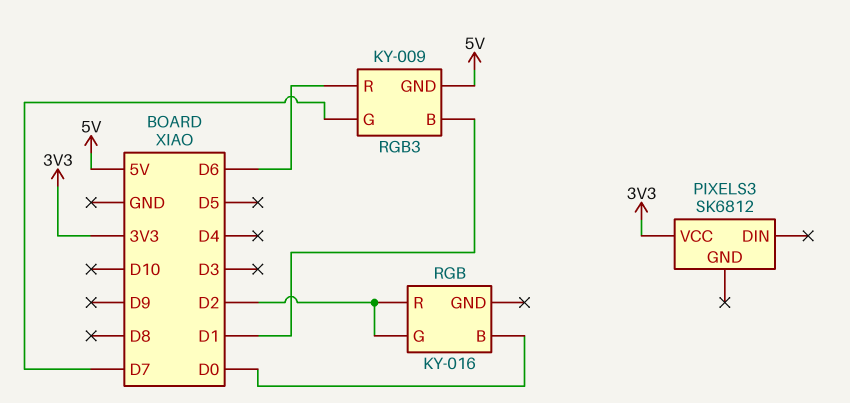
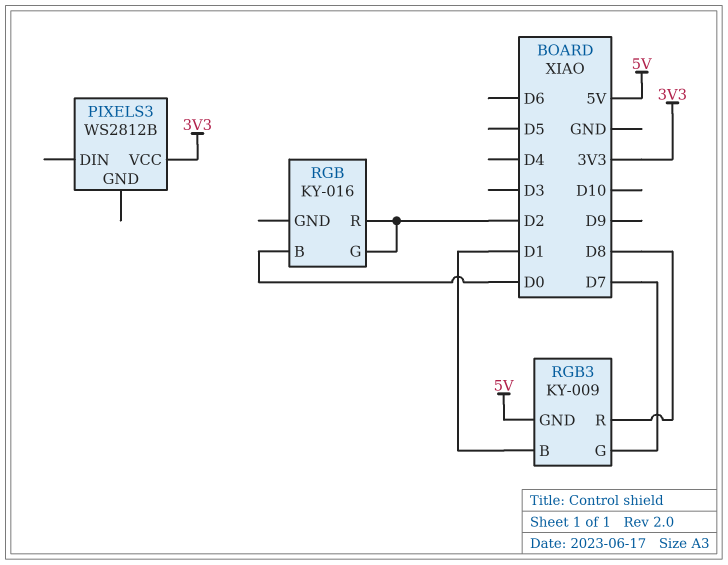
PIXELS3: SK6812 -> WS2812B
RGB3 pin R: D6 -> D8

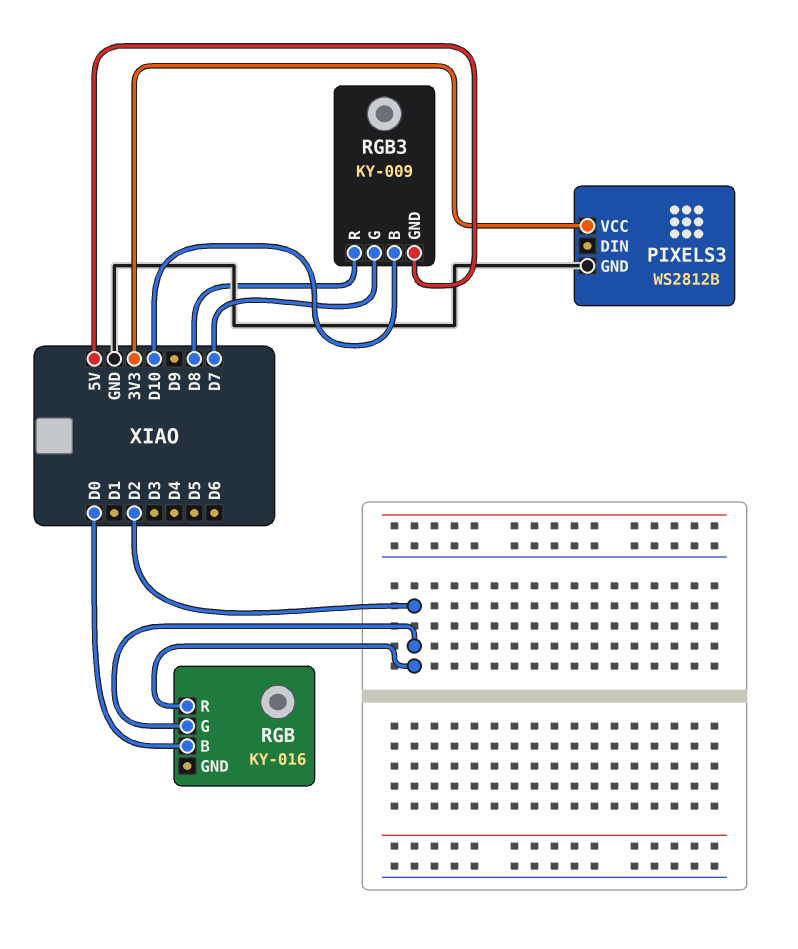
PIXELS3 pin GND: none -> GND
RGB3 pin B: D1 -> D10

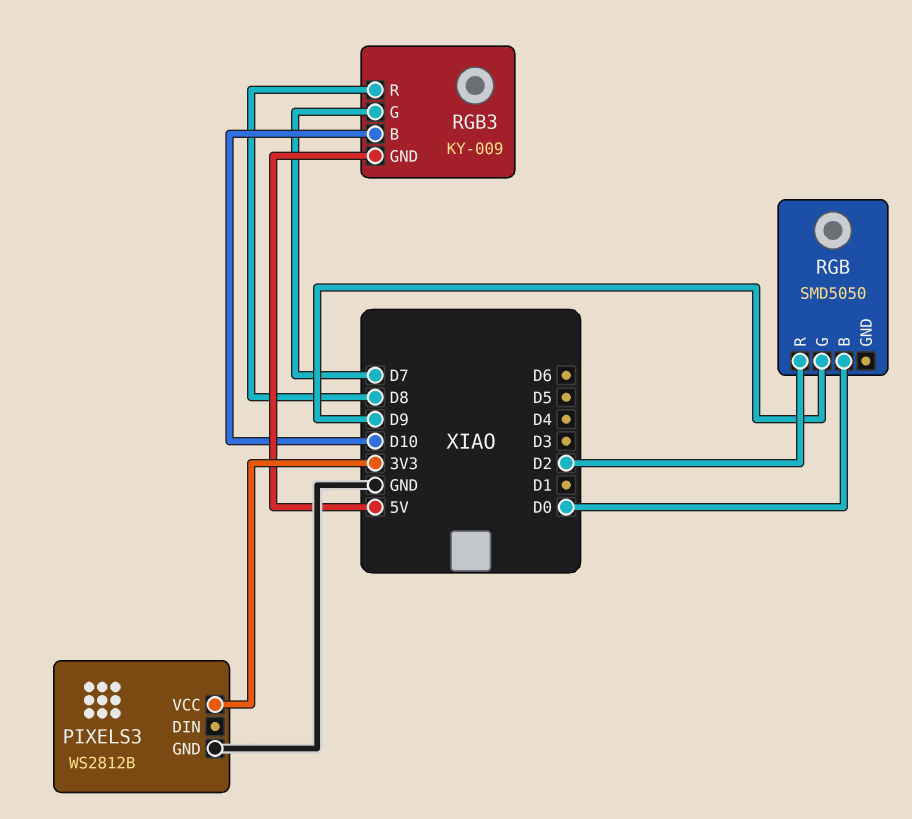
RGB: KY-016 -> SMD5050
RGB pin G: D2 -> D9

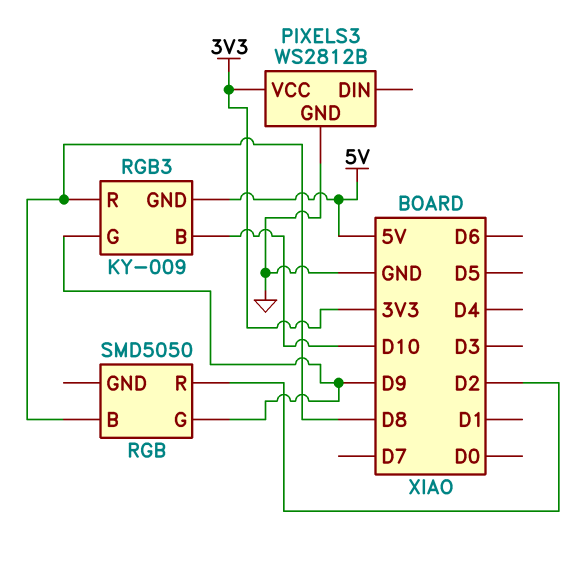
RGB pin B: D0 -> D8
RGB3 pin G: D7 -> D9

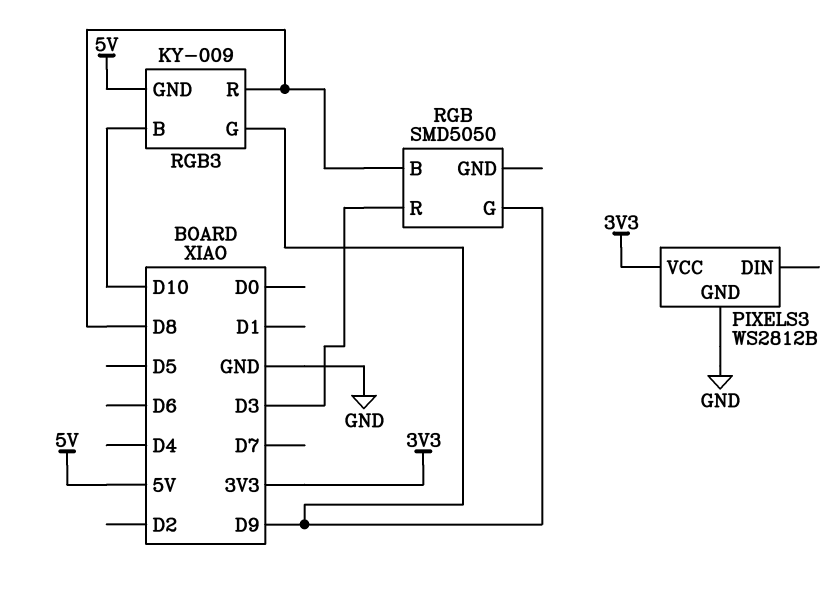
RGB pin R: D2 -> D3

